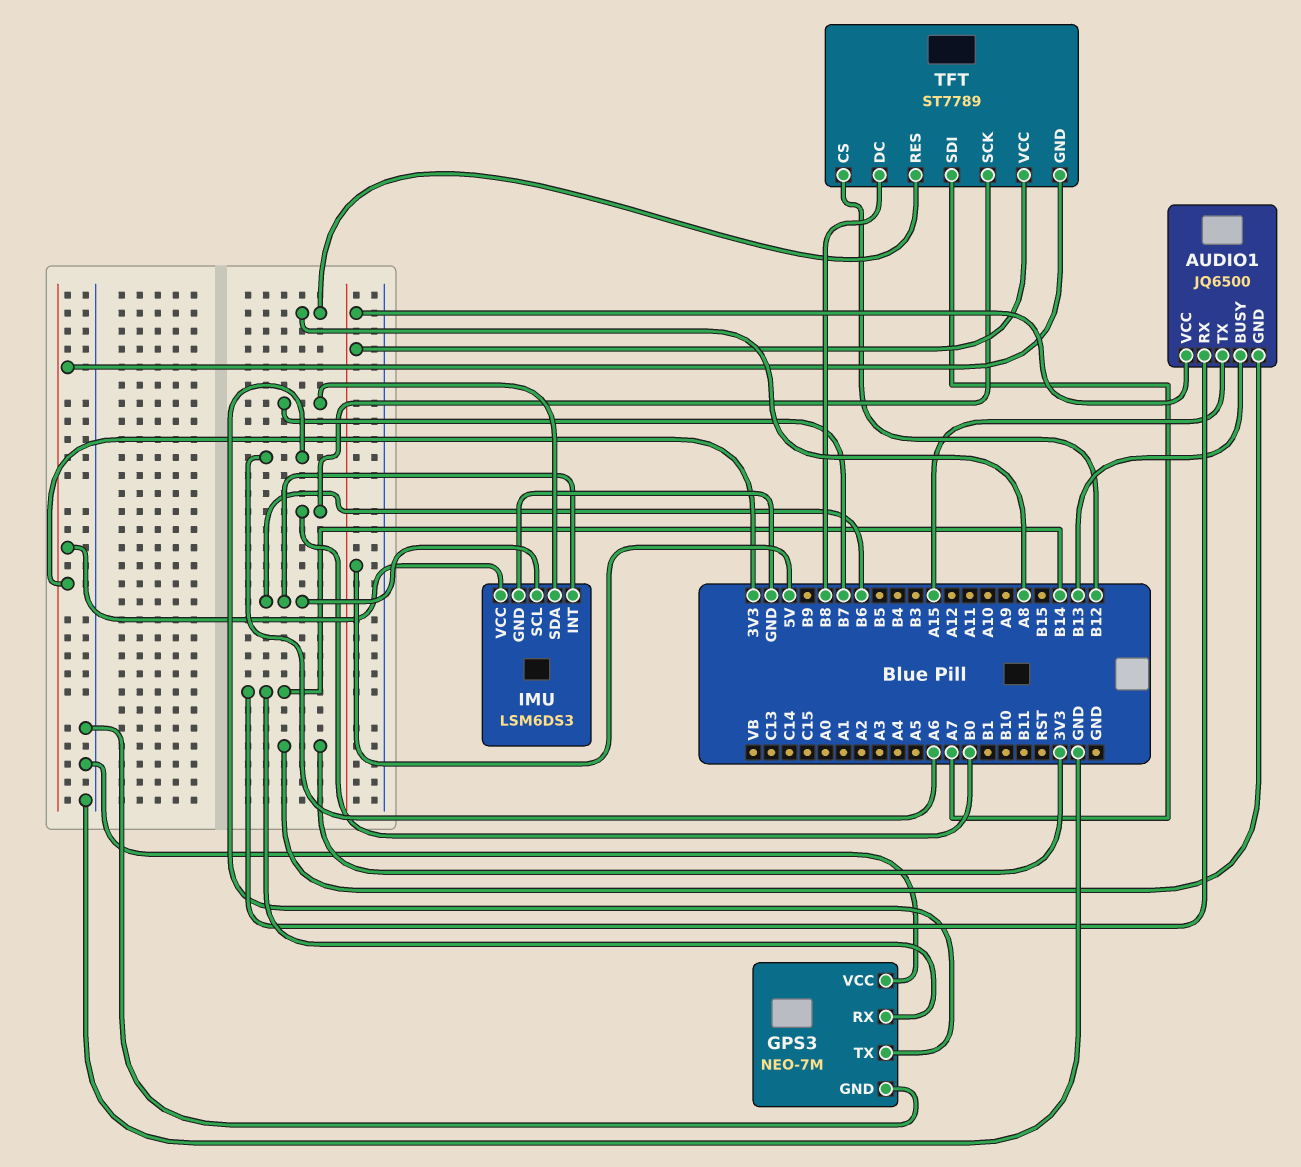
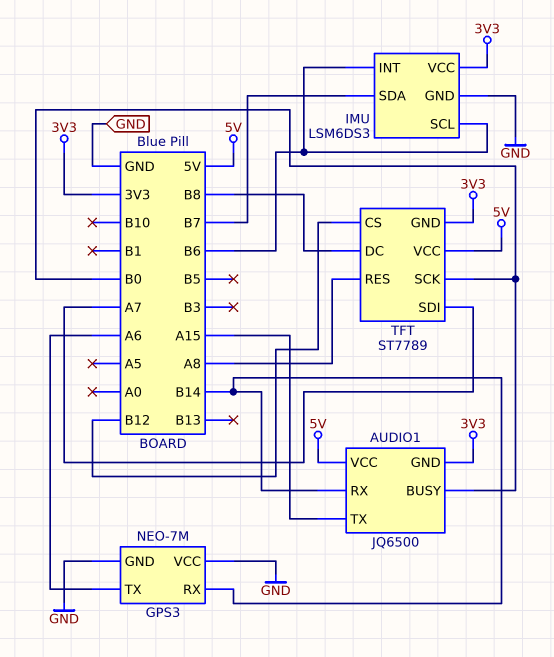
AUDIO1 pin BUSY: B13 -> B0

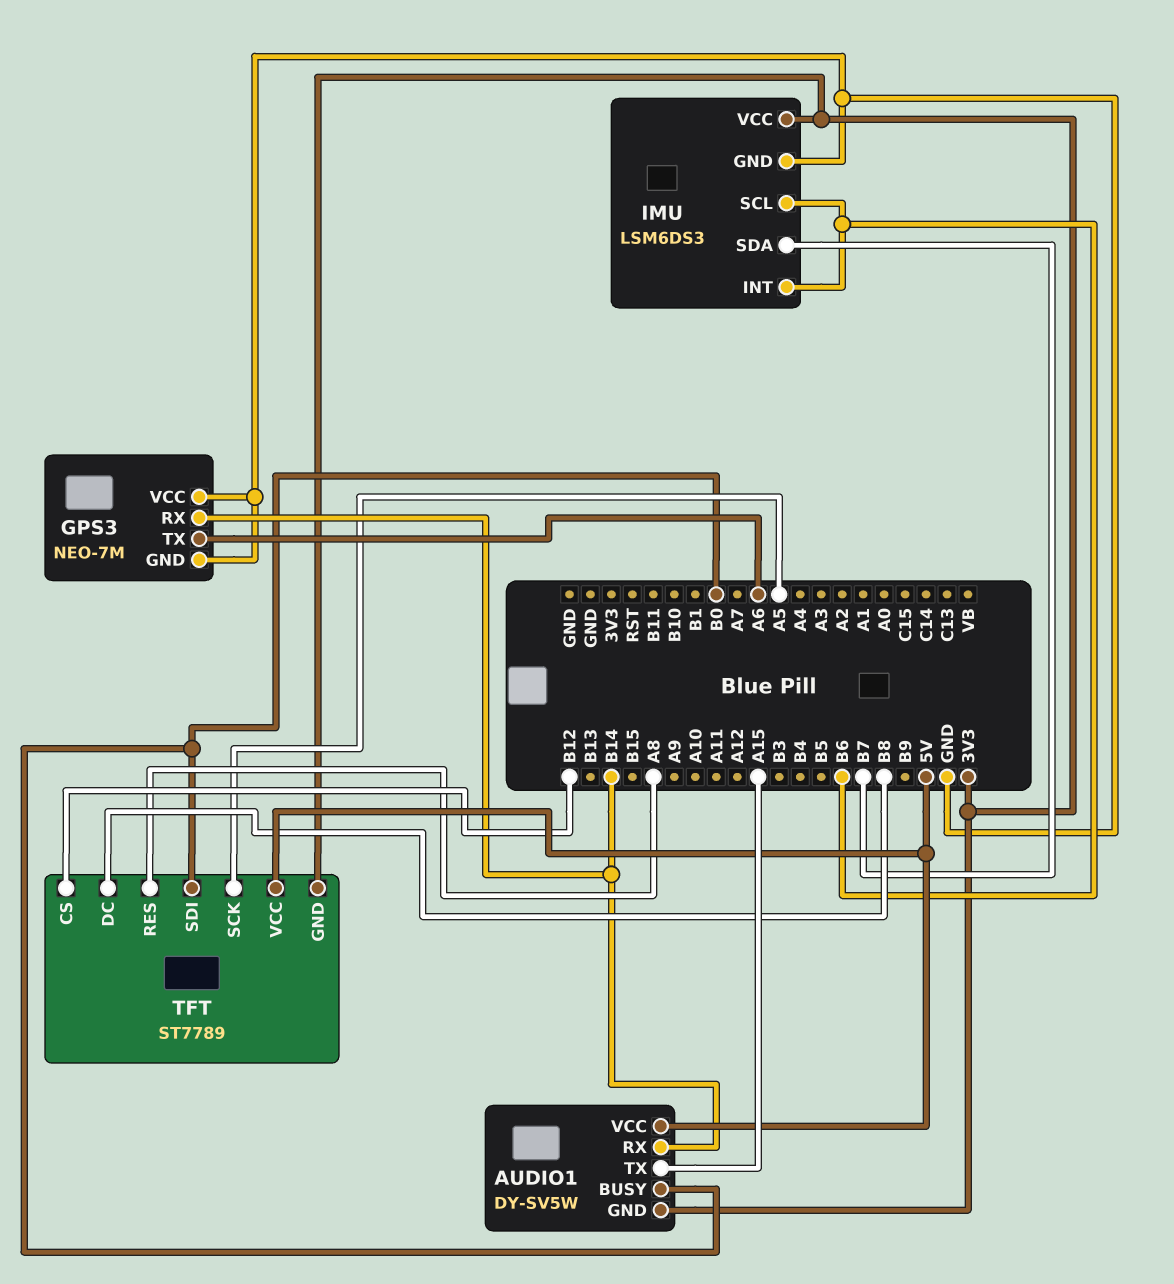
AUDIO1: JQ6500 -> DY-SV5W
TFT pin SCK: B0 -> A5
TFT pin SDI: A7 -> B0

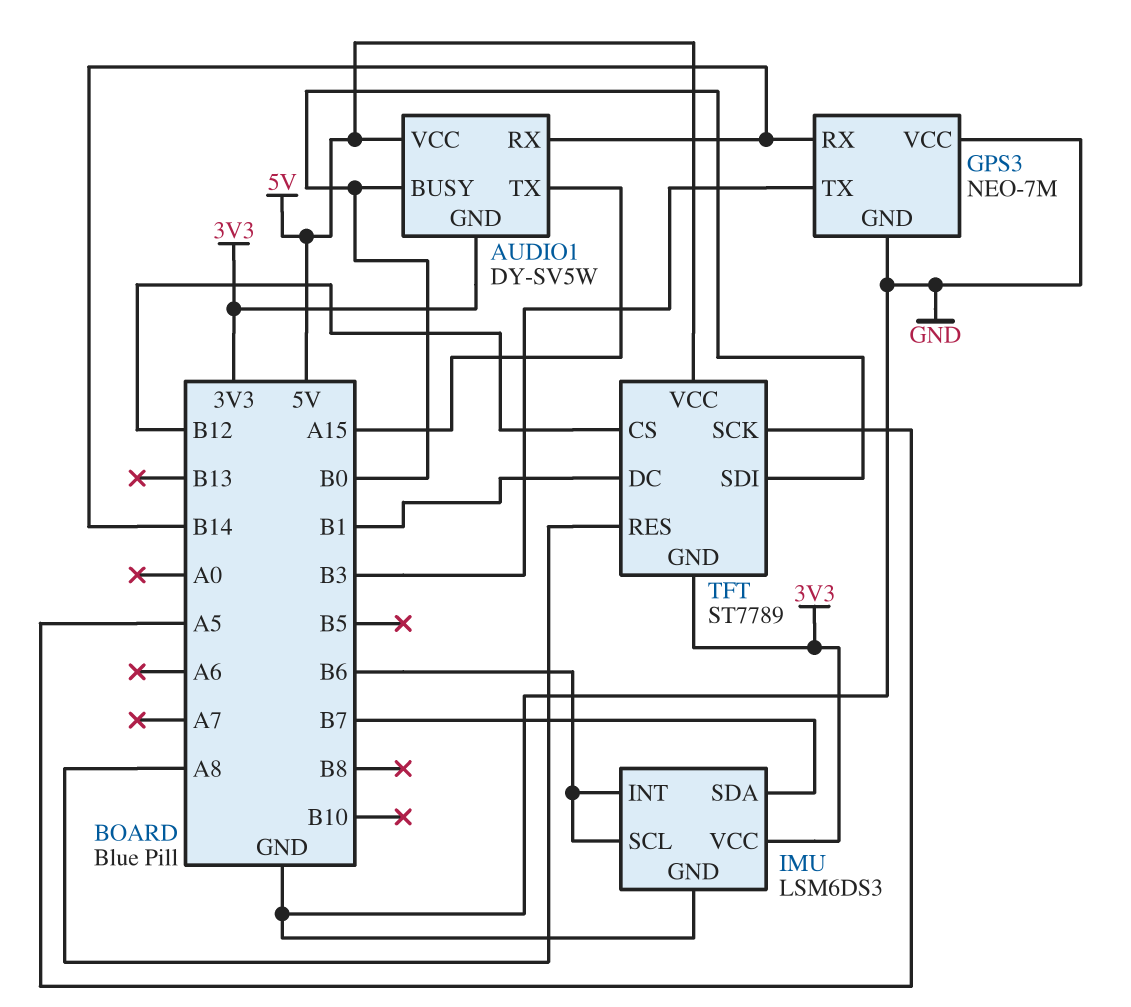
GPS3 pin TX: A6 -> B3
TFT pin DC: B8 -> B1

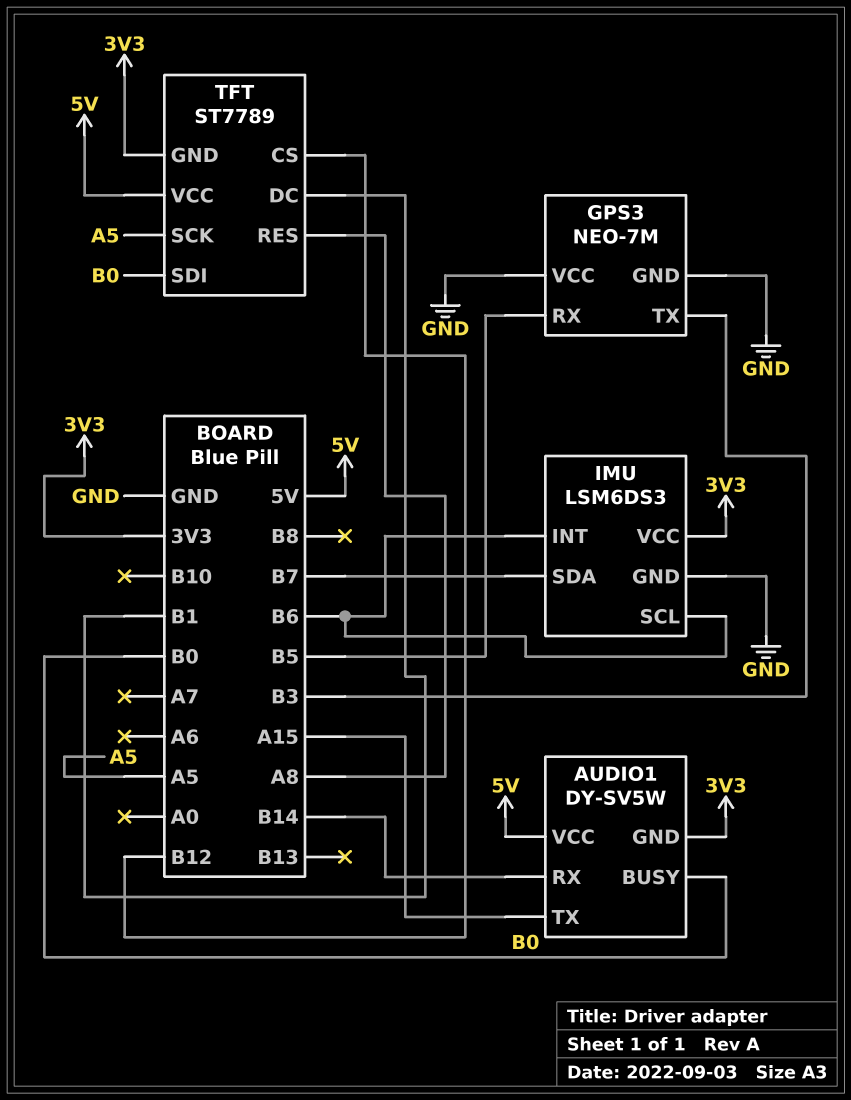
GPS3 pin RX: B14 -> B5

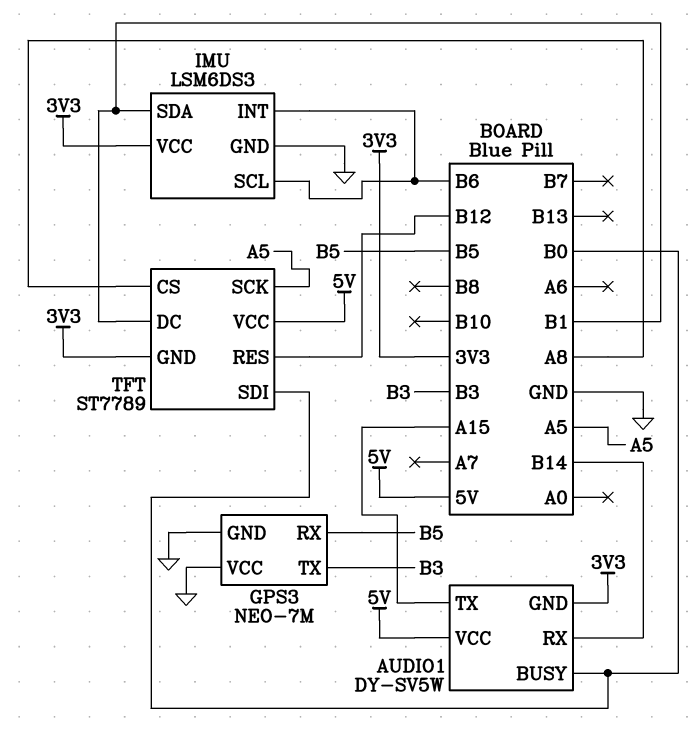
IMU pin SDA: B7 -> B1
TFT pin CS: B12 -> A8
TFT pin RES: A8 -> B12

